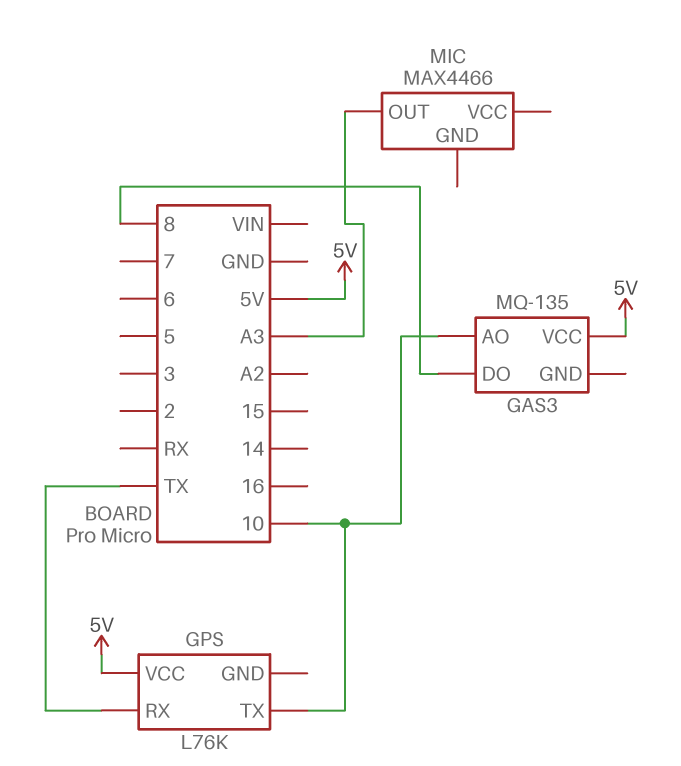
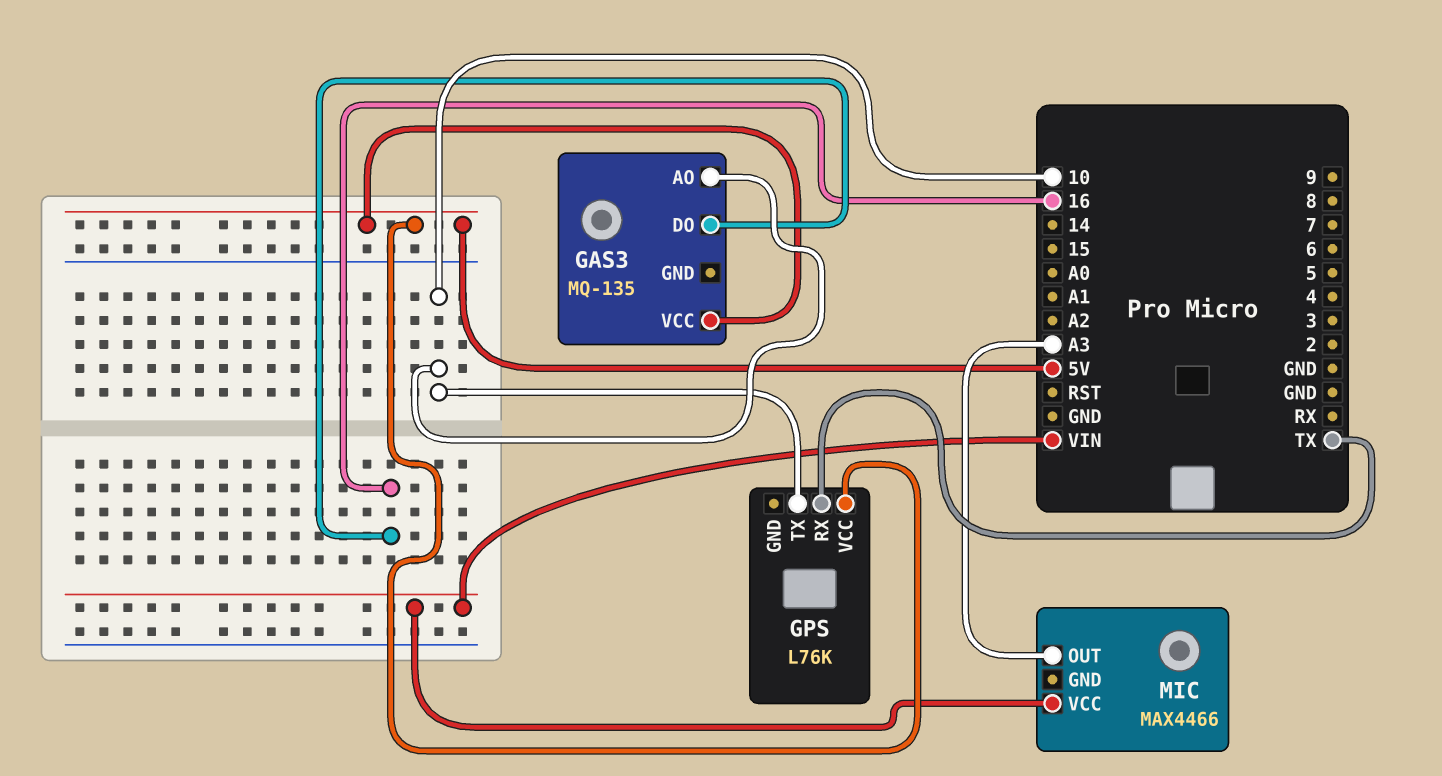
GAS3 pin DO: 8 -> 16
MIC pin VCC: none -> VIN

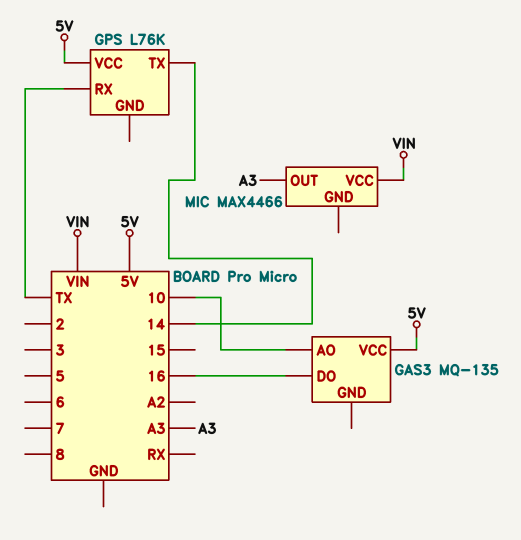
GPS pin TX: 10 -> 14

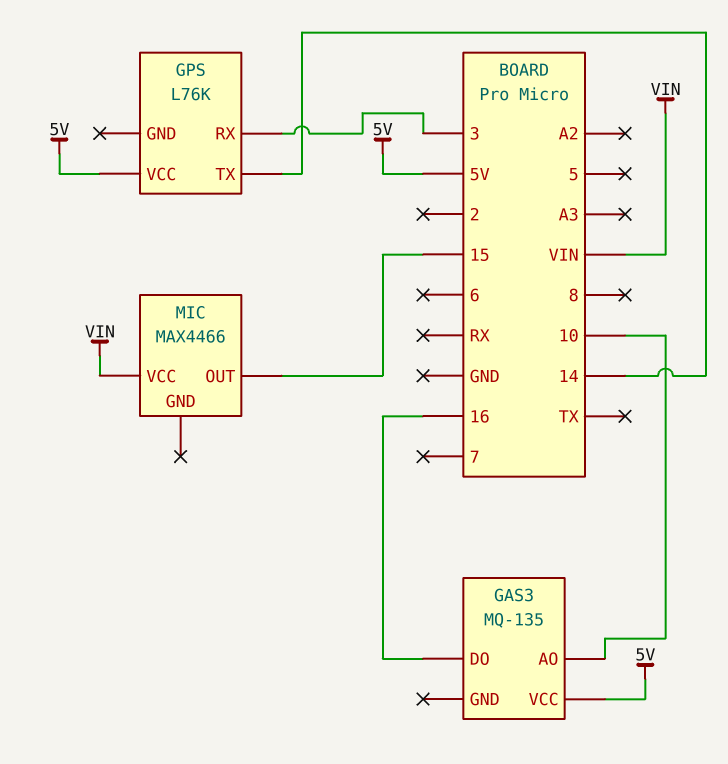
GPS pin RX: TX -> 3
MIC pin OUT: A3 -> 15

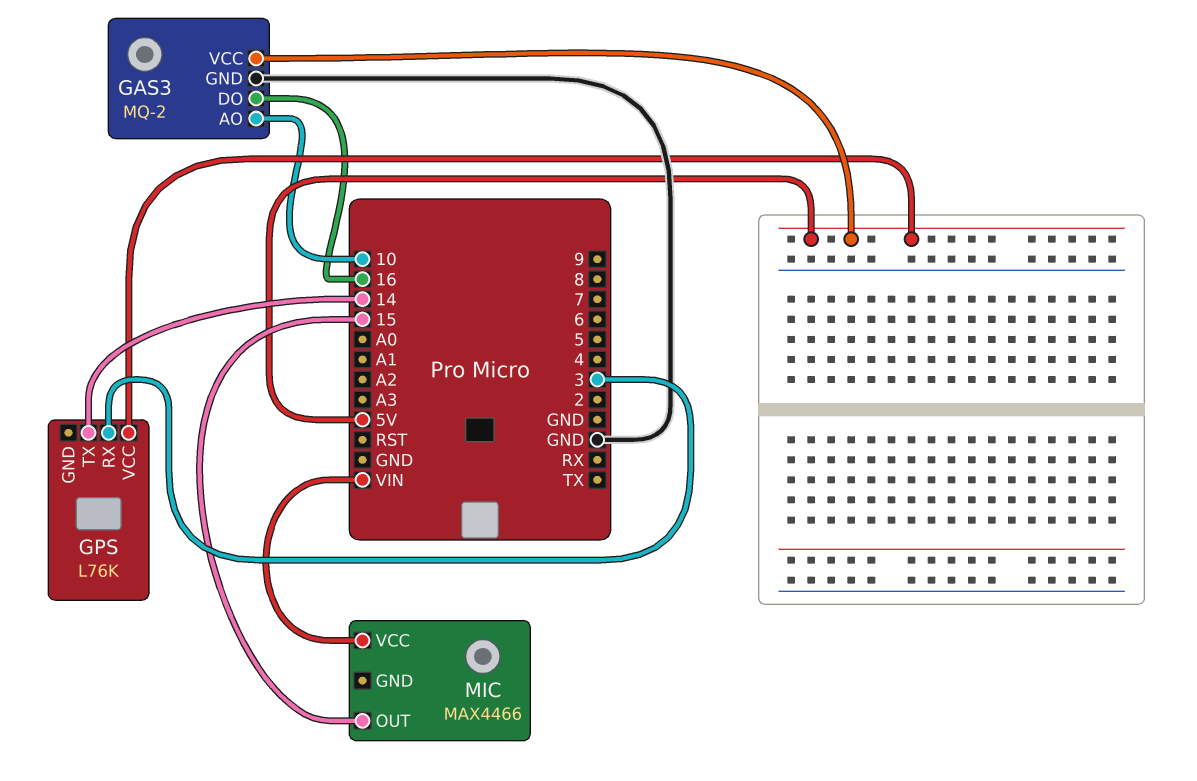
GAS3: MQ-135 -> MQ-2
GAS3 pin GND: none -> GND

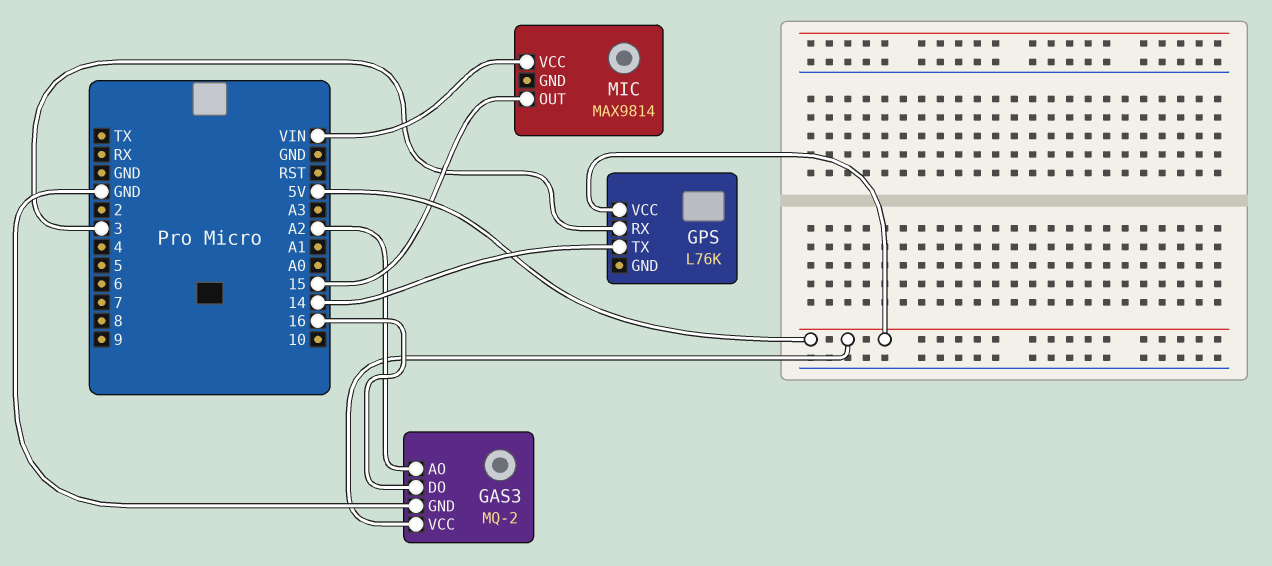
GAS3 pin AO: 10 -> A2
MIC: MAX4466 -> MAX9814

